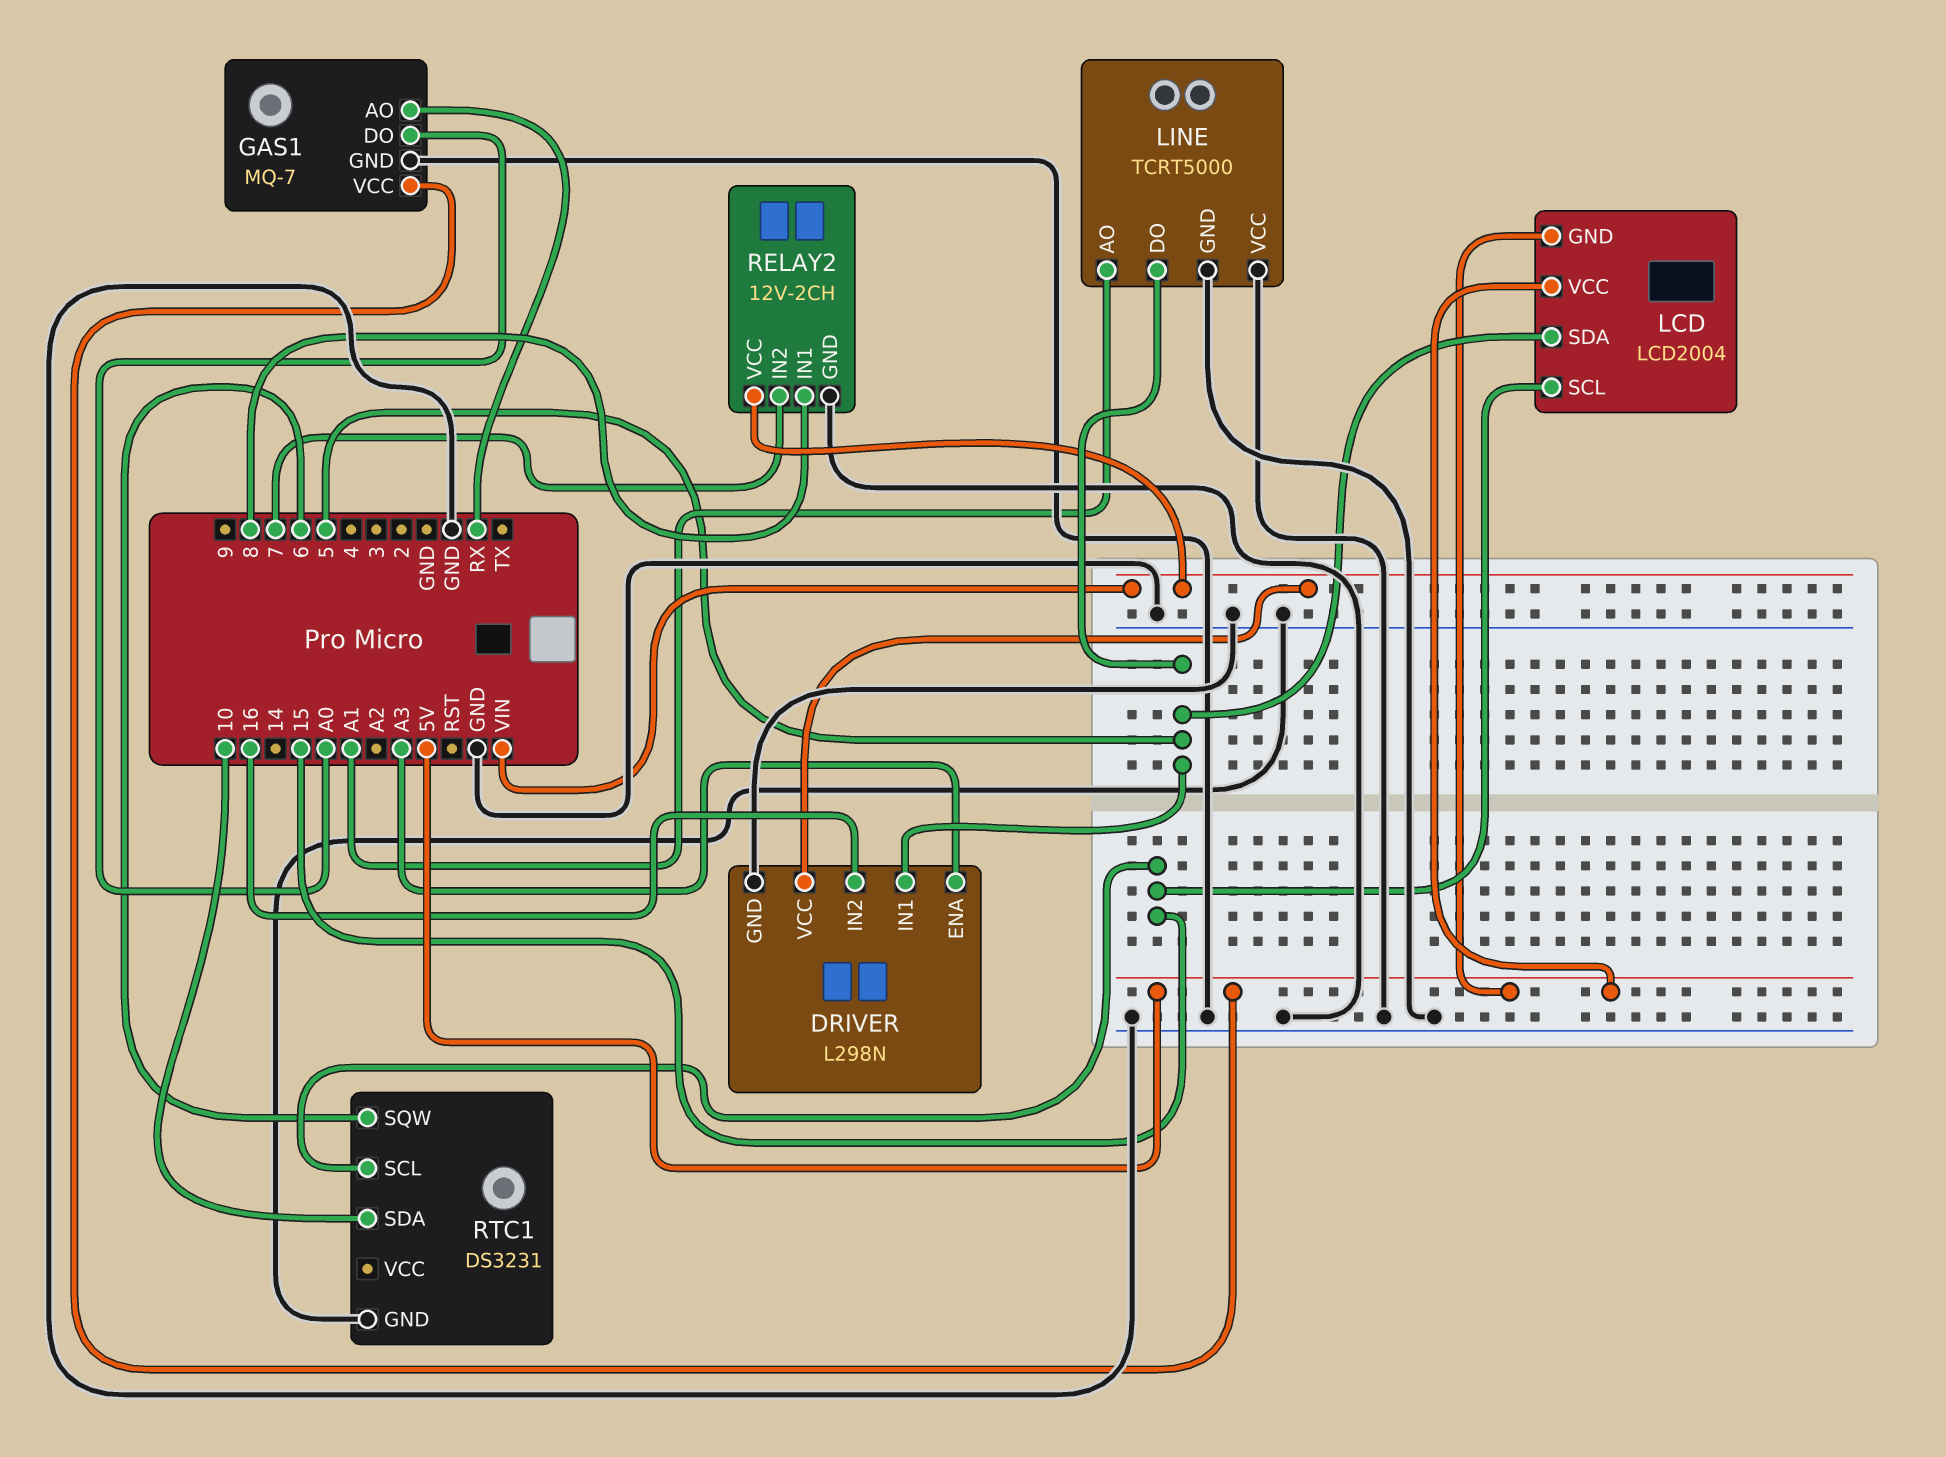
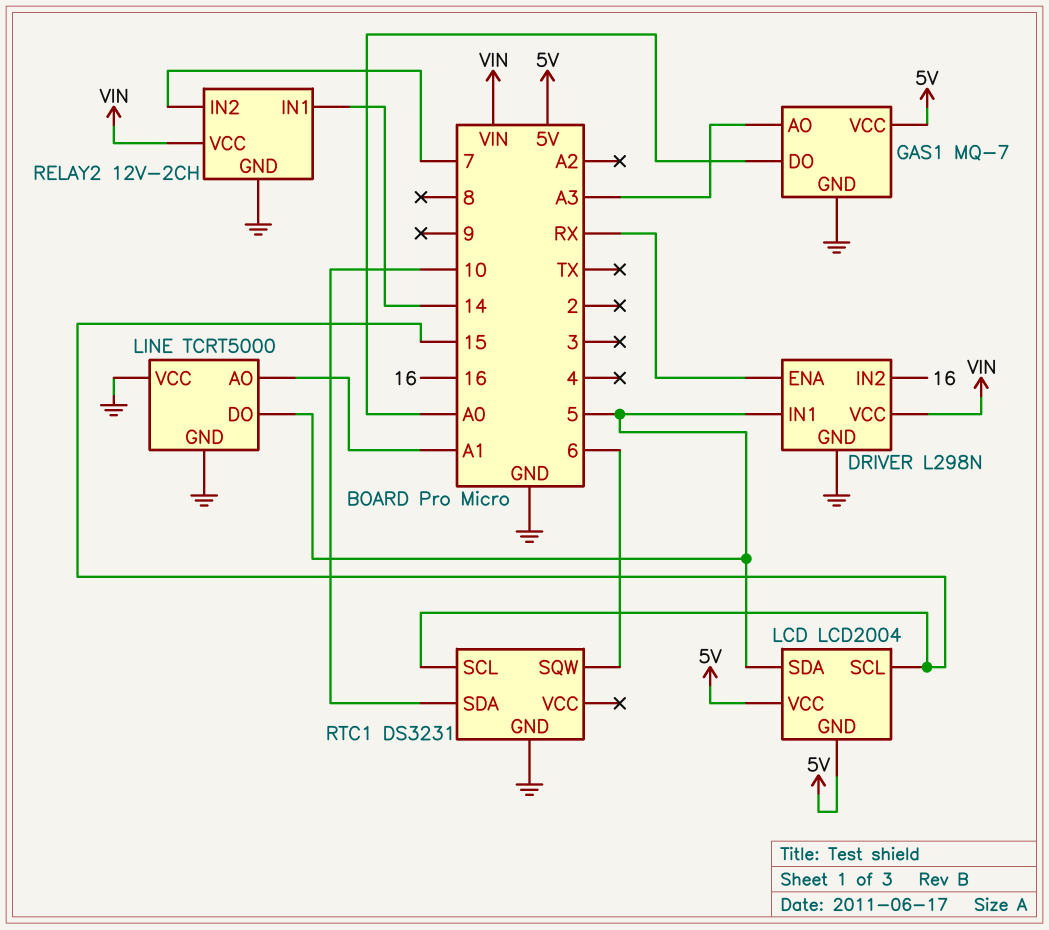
DRIVER pin ENA: A3 -> RX
GAS1 pin AO: RX -> A3
RELAY2 pin IN1: 8 -> 14

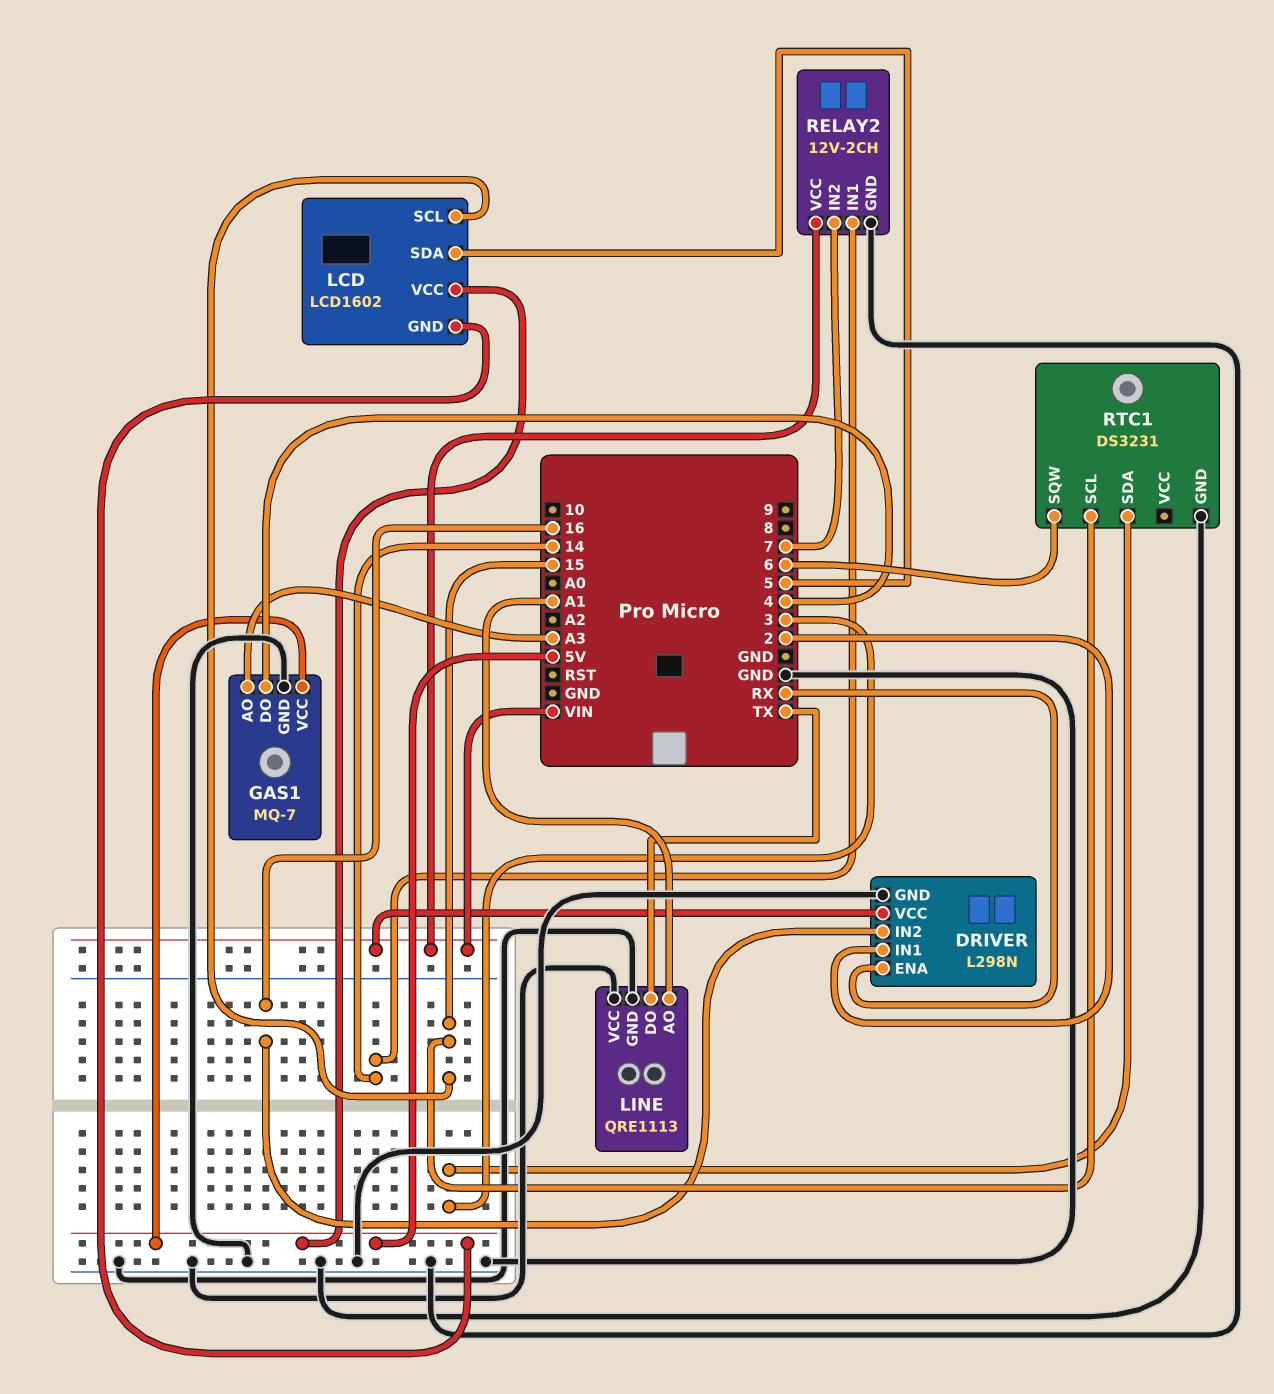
DRIVER pin IN1: 5 -> 2
GAS1 pin DO: A0 -> 4
LCD: LCD2004 -> LCD1602
LINE: TCRT5000 -> QRE1113
LINE pin DO: 5 -> TX
RTC1 pin SDA: 10 -> 3

